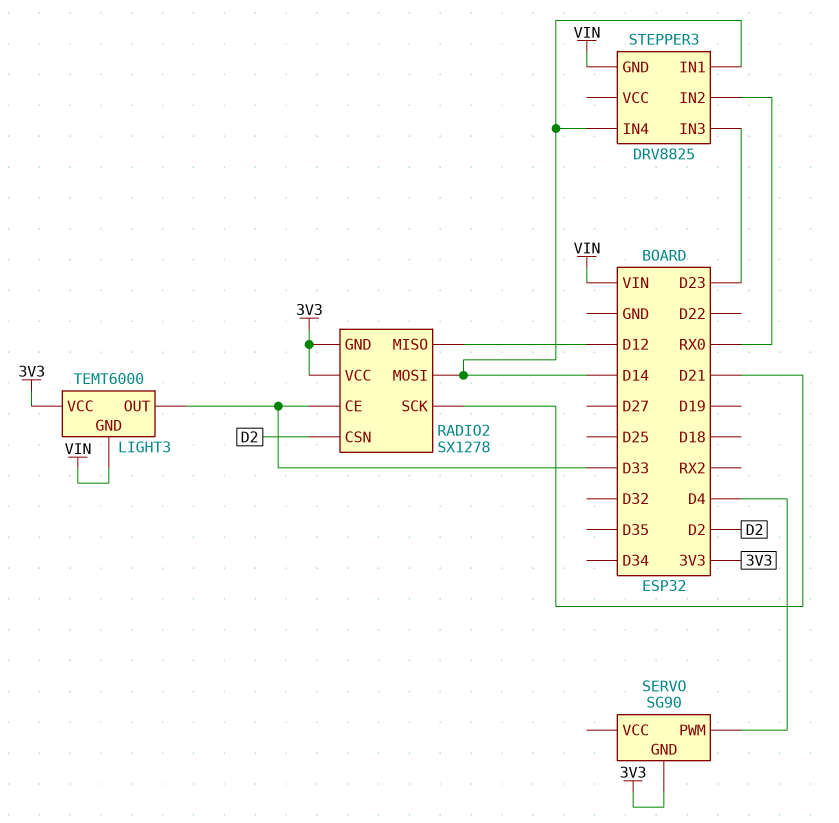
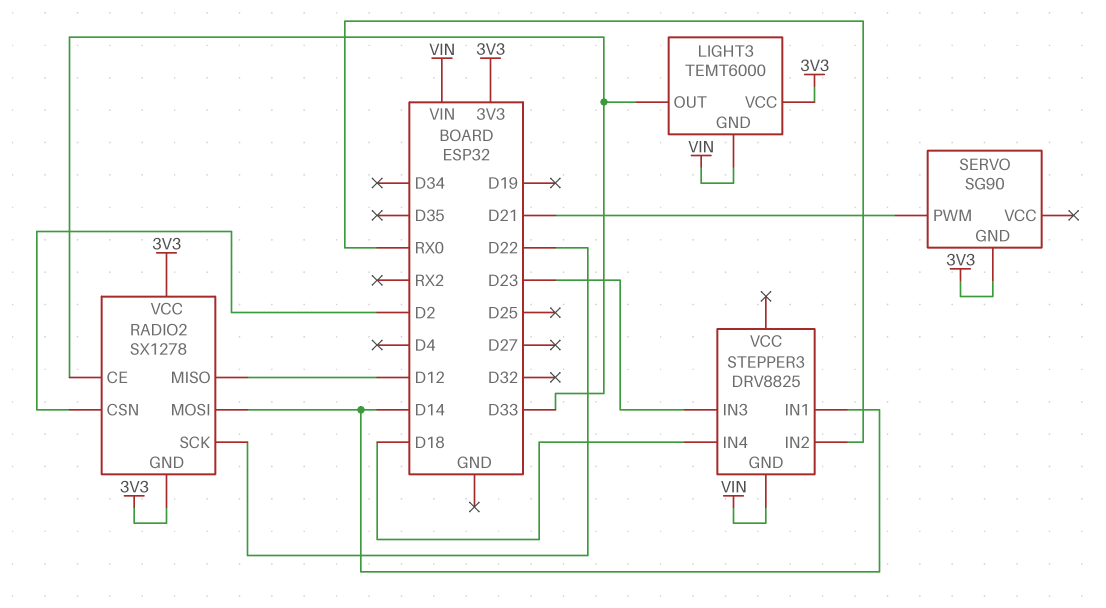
RADIO2 pin SCK: D21 -> D22
SERVO pin PWM: D4 -> D21
STEPPER3 pin IN4: D14 -> D18

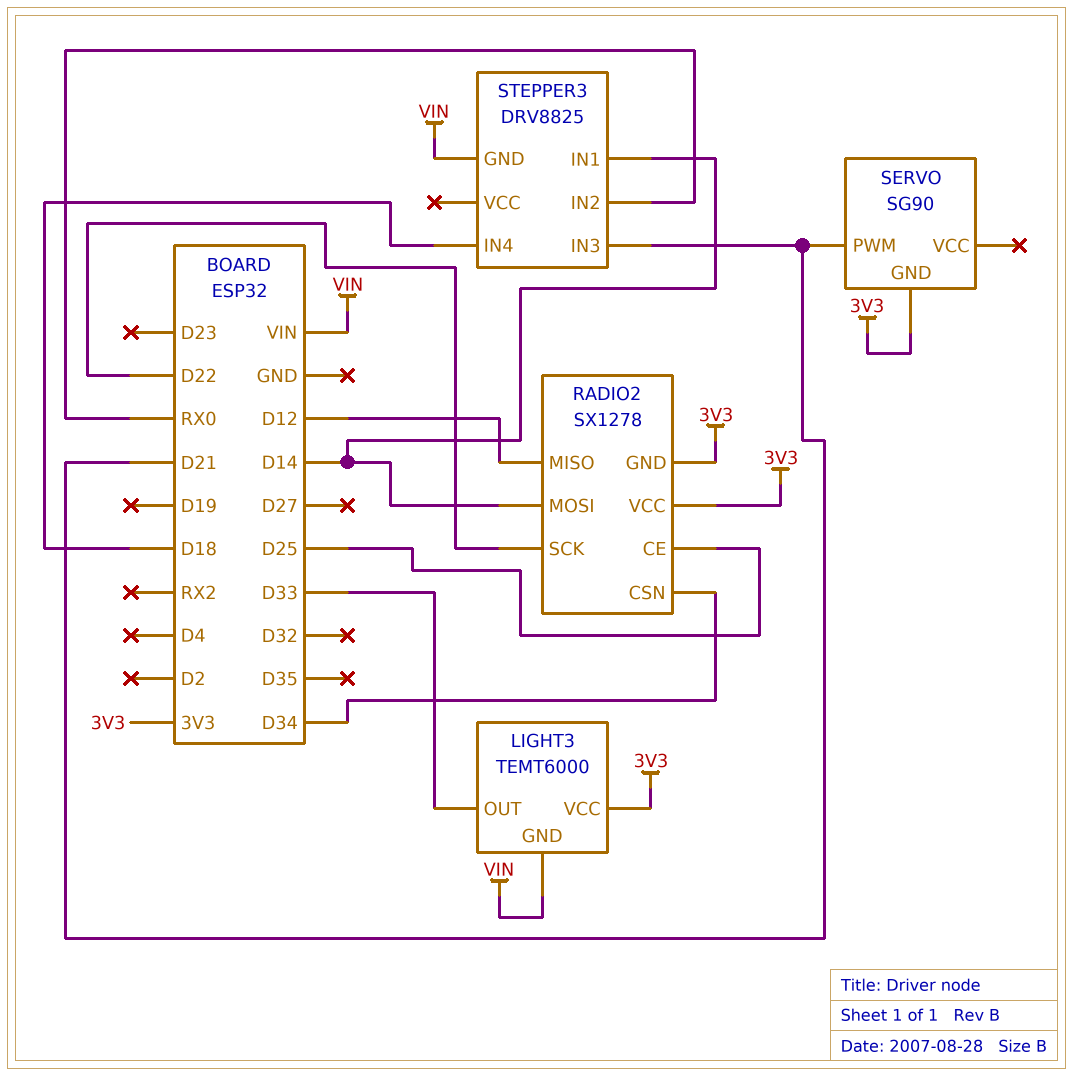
RADIO2 pin CE: D33 -> D25
RADIO2 pin CSN: D2 -> D34
STEPPER3 pin IN3: D23 -> D21

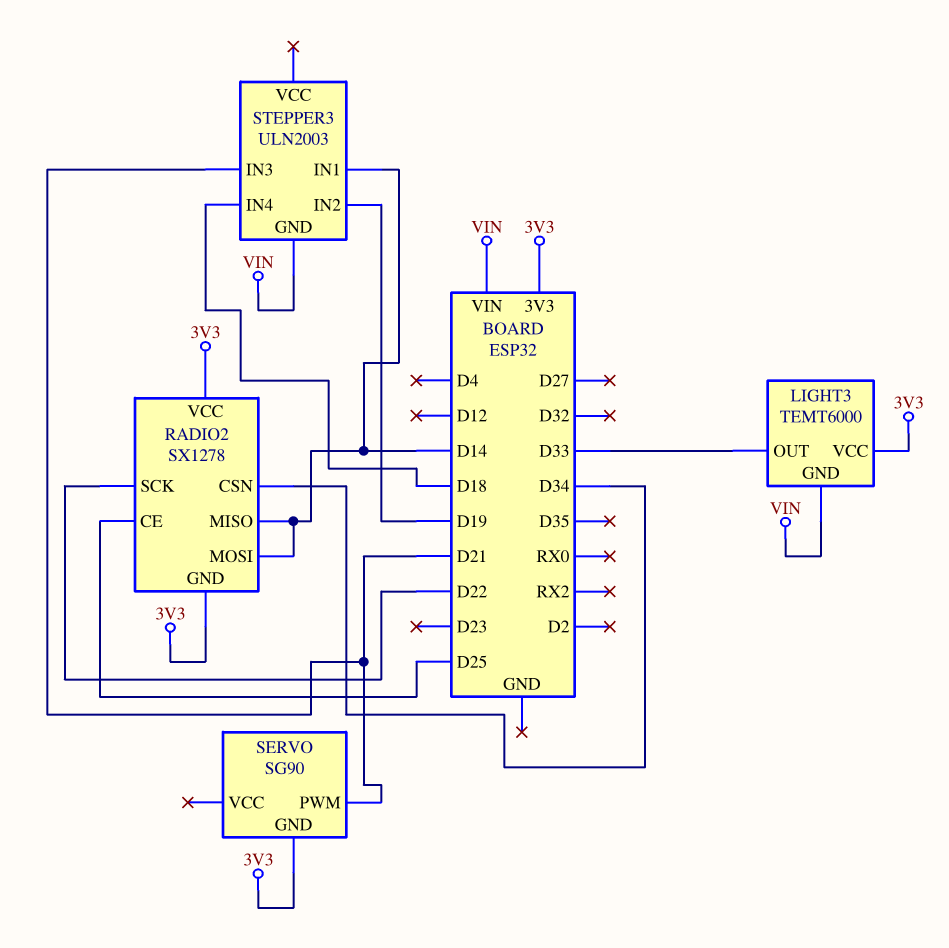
RADIO2 pin MISO: D12 -> D14
STEPPER3: DRV8825 -> ULN2003
STEPPER3 pin IN2: RX0 -> D19

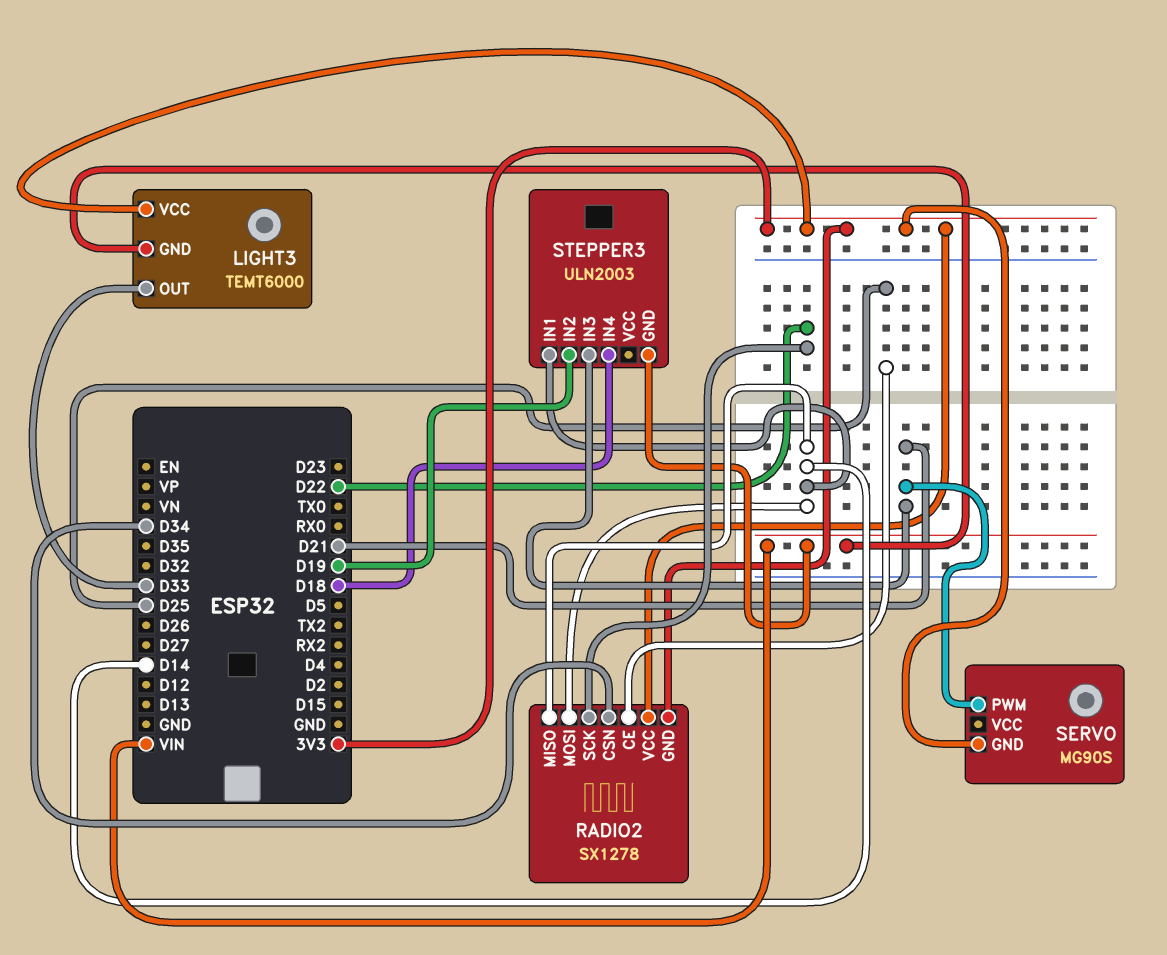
SERVO: SG90 -> MG90S

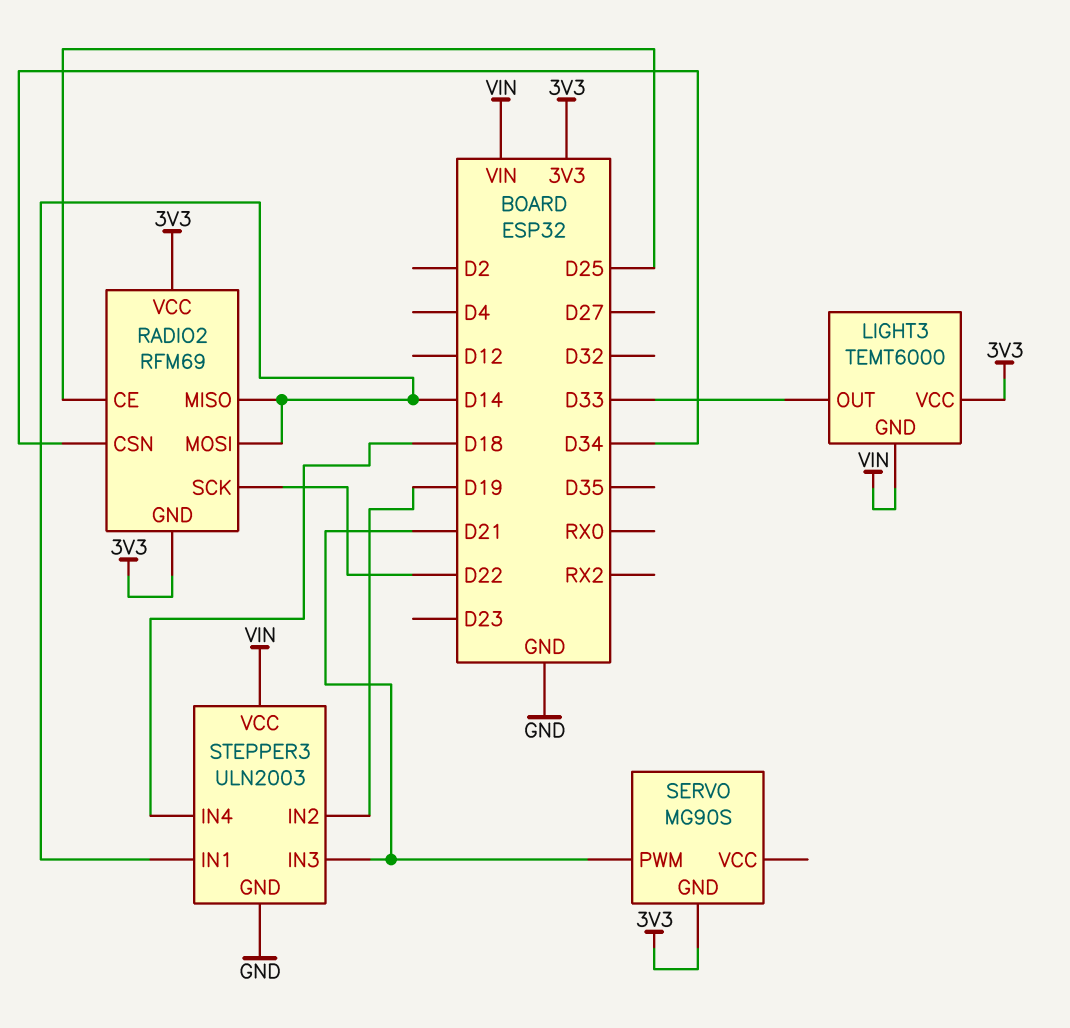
RADIO2: SX1278 -> RFM69
STEPPER3 pin GND: VIN -> GND
STEPPER3 pin VCC: none -> VIN

